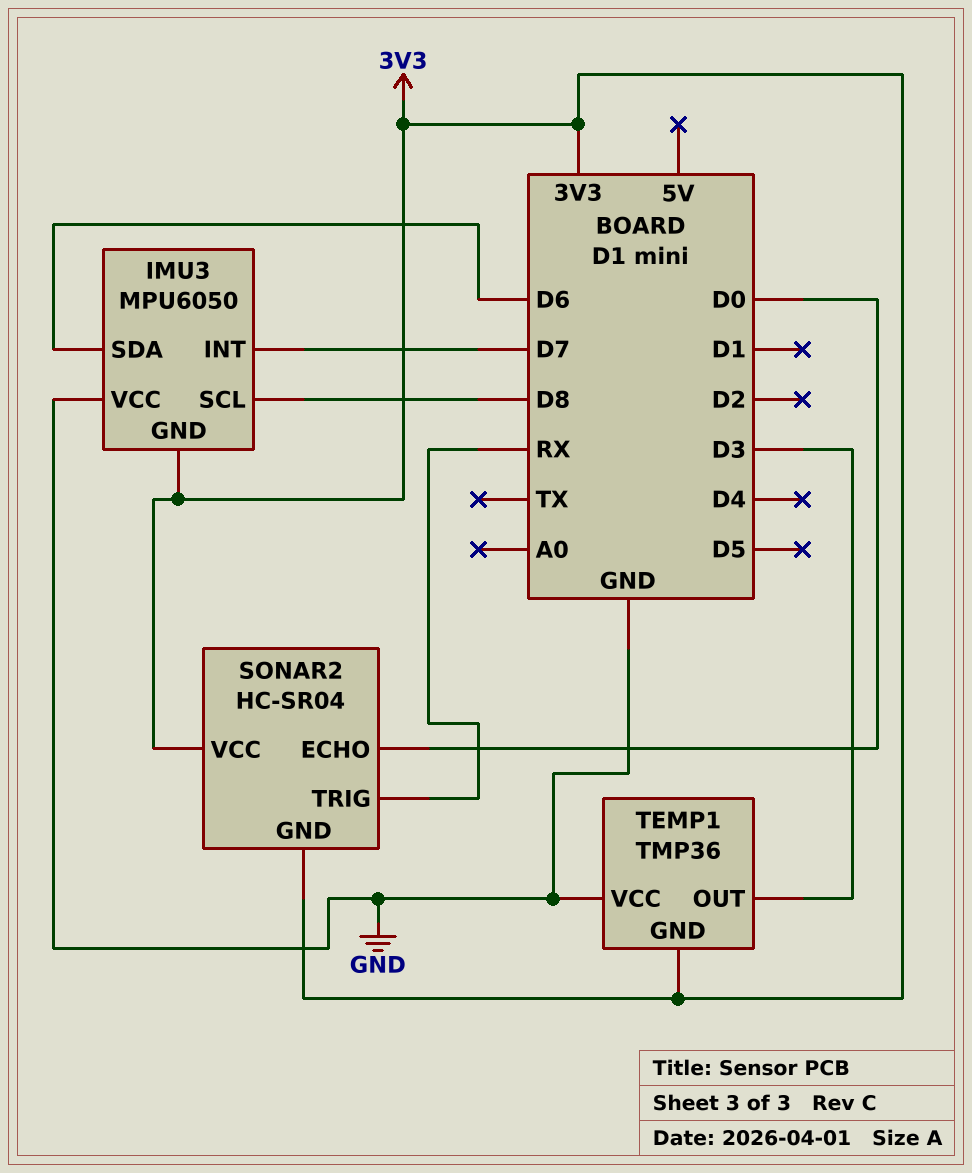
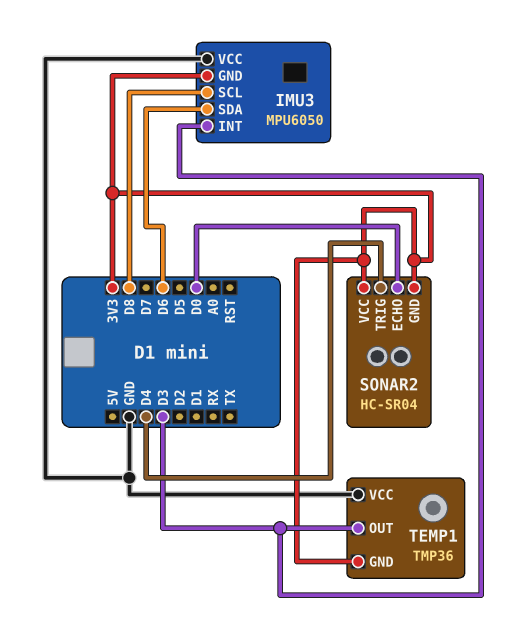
IMU3 pin INT: D7 -> D3
SONAR2 pin TRIG: RX -> D4

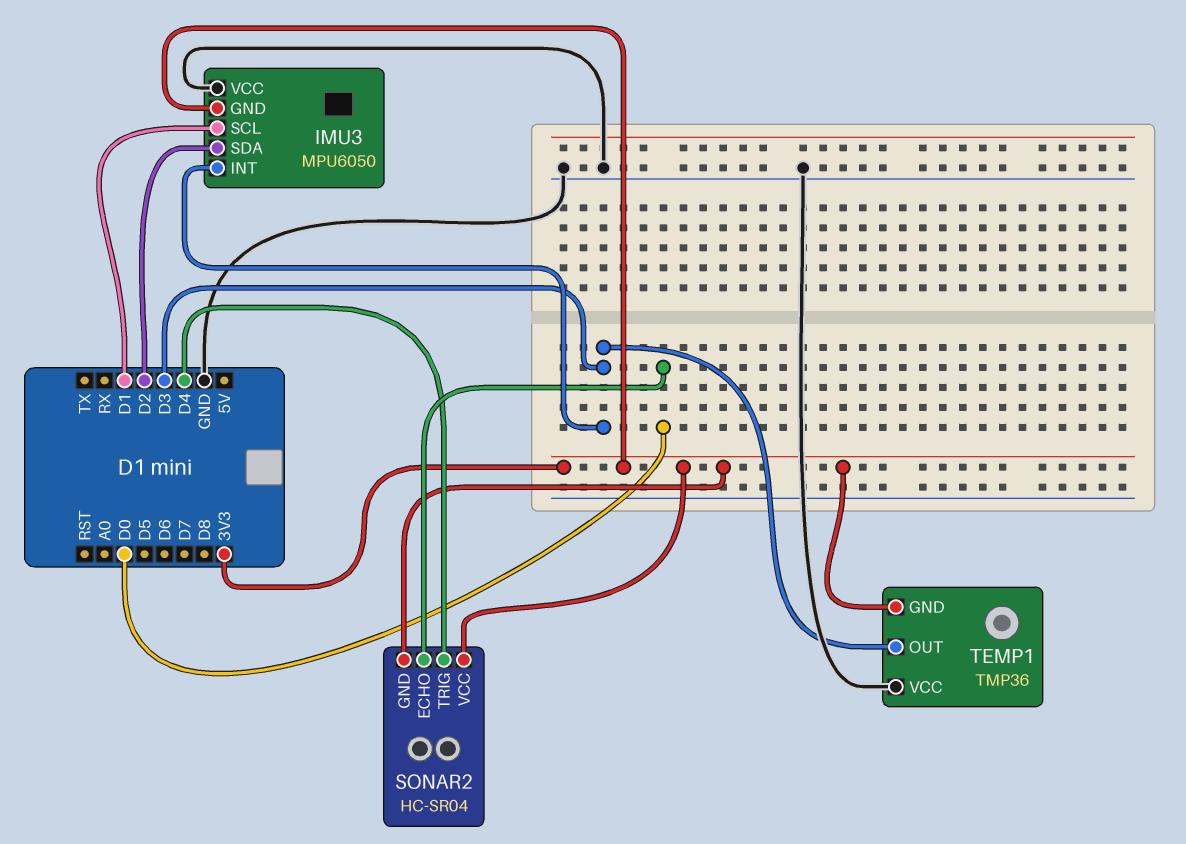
IMU3 pin SCL: D8 -> D1
IMU3 pin SDA: D6 -> D2

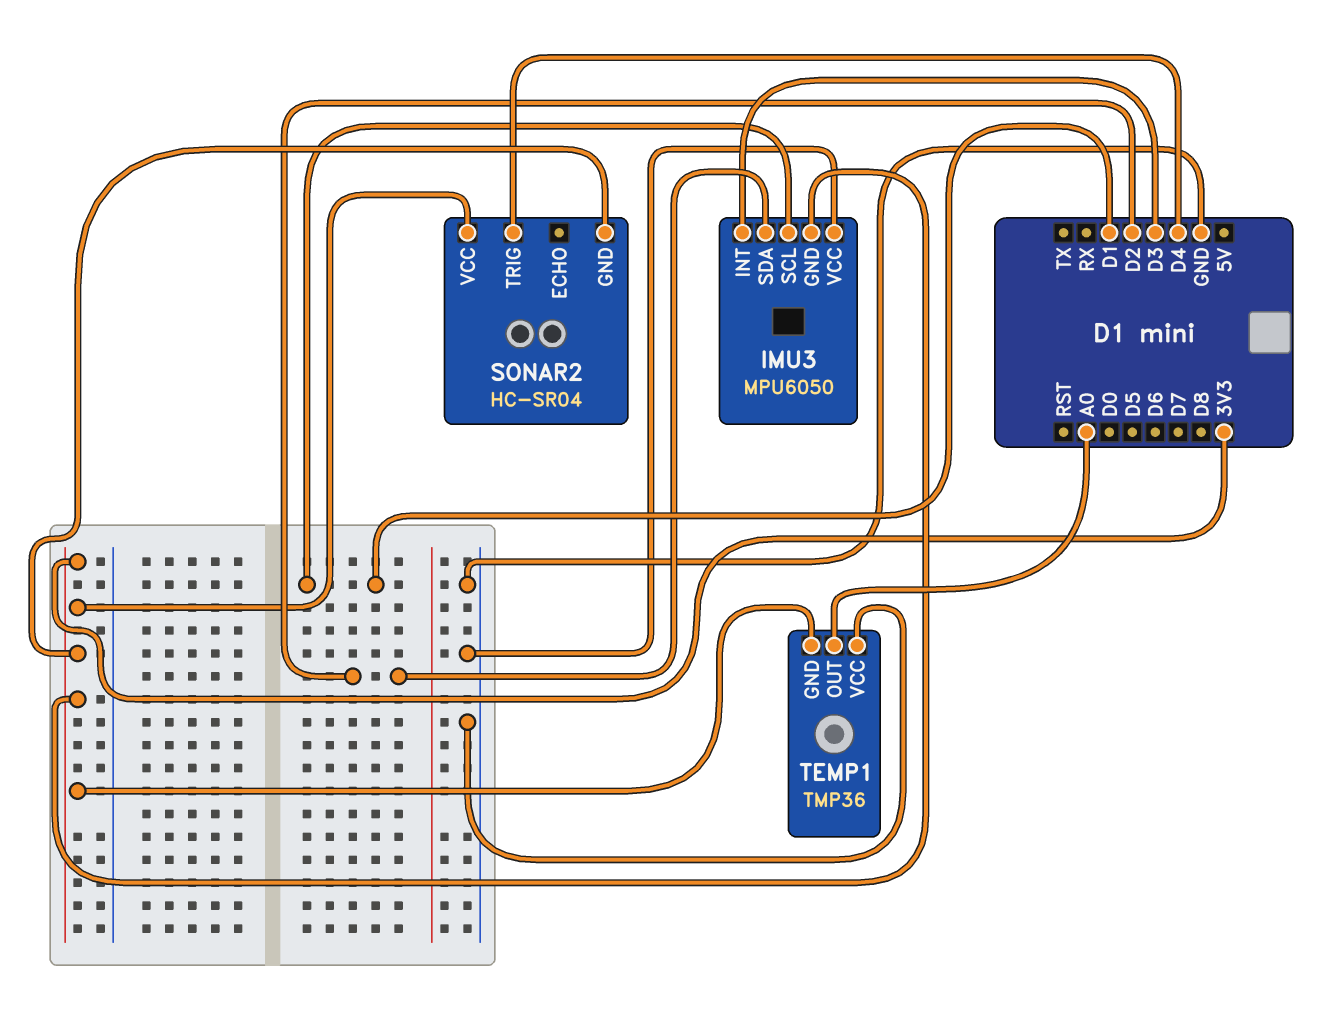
SONAR2 pin ECHO: D0 -> none
TEMP1 pin OUT: D3 -> A0

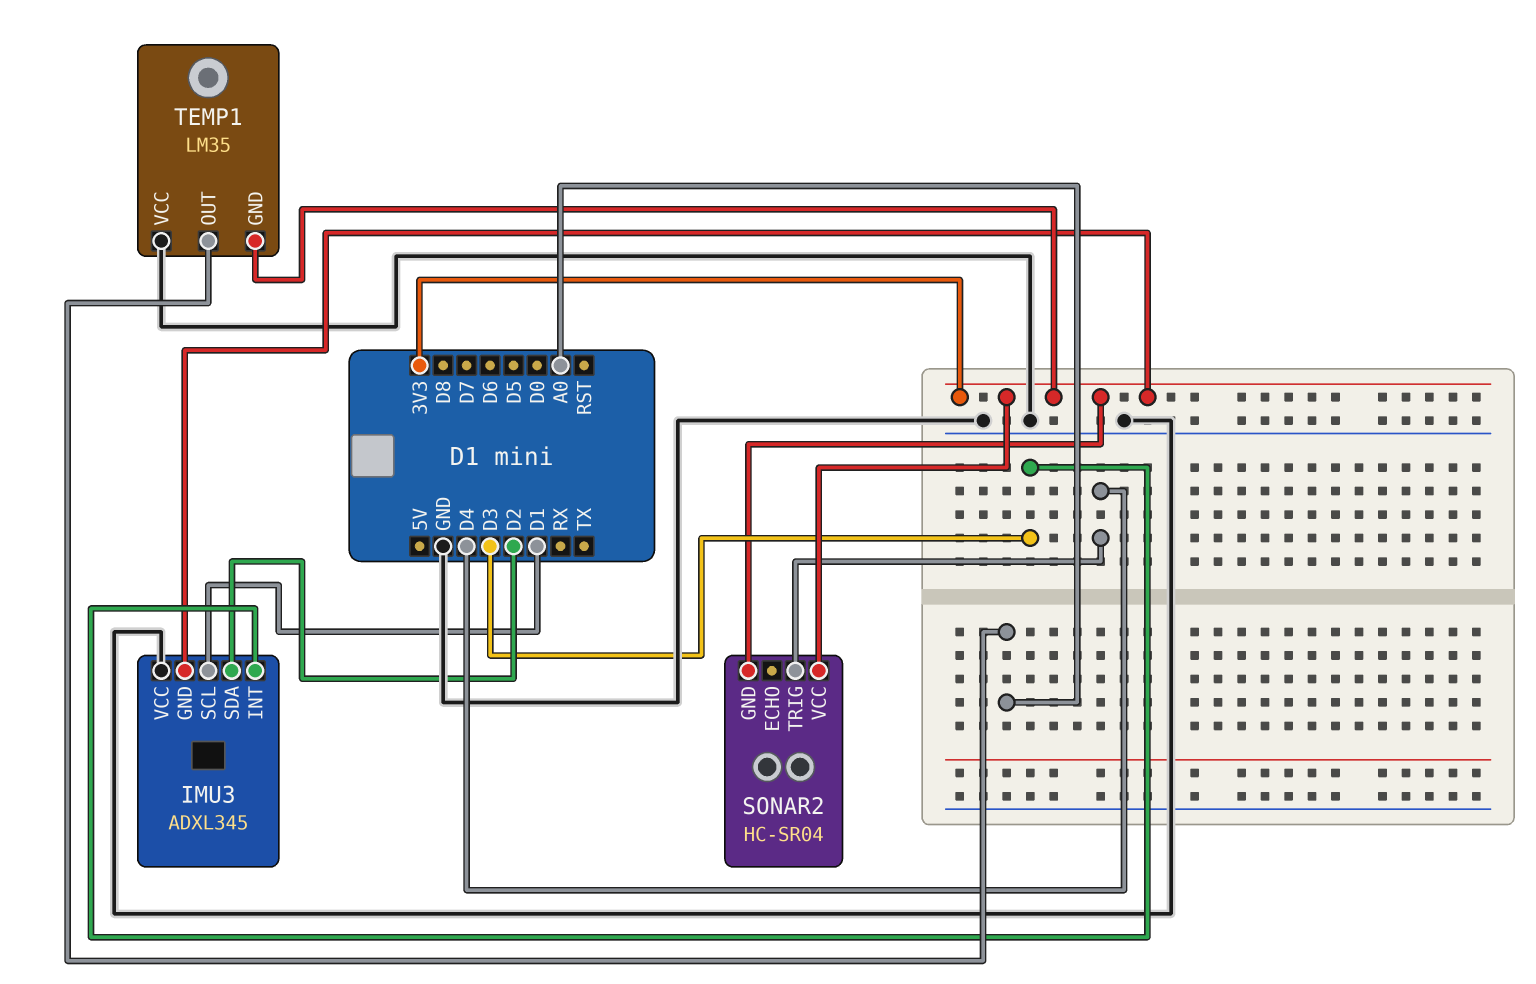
IMU3: MPU6050 -> ADXL345
TEMP1: TMP36 -> LM35

